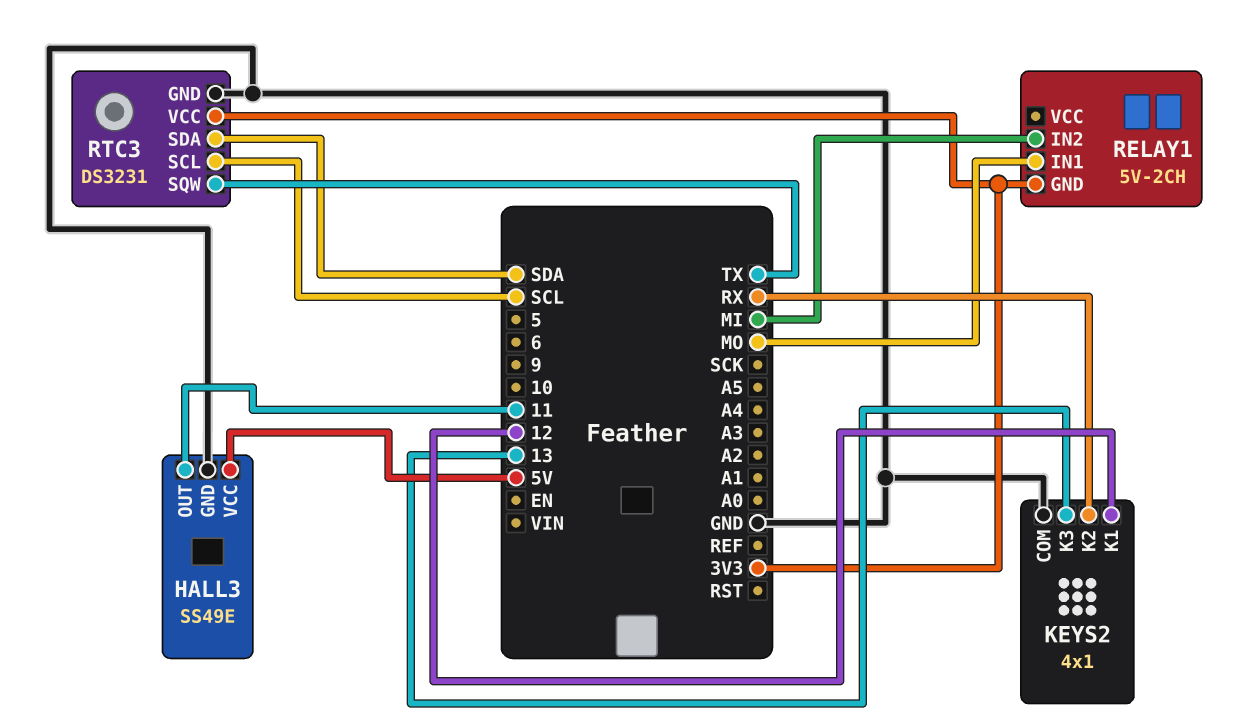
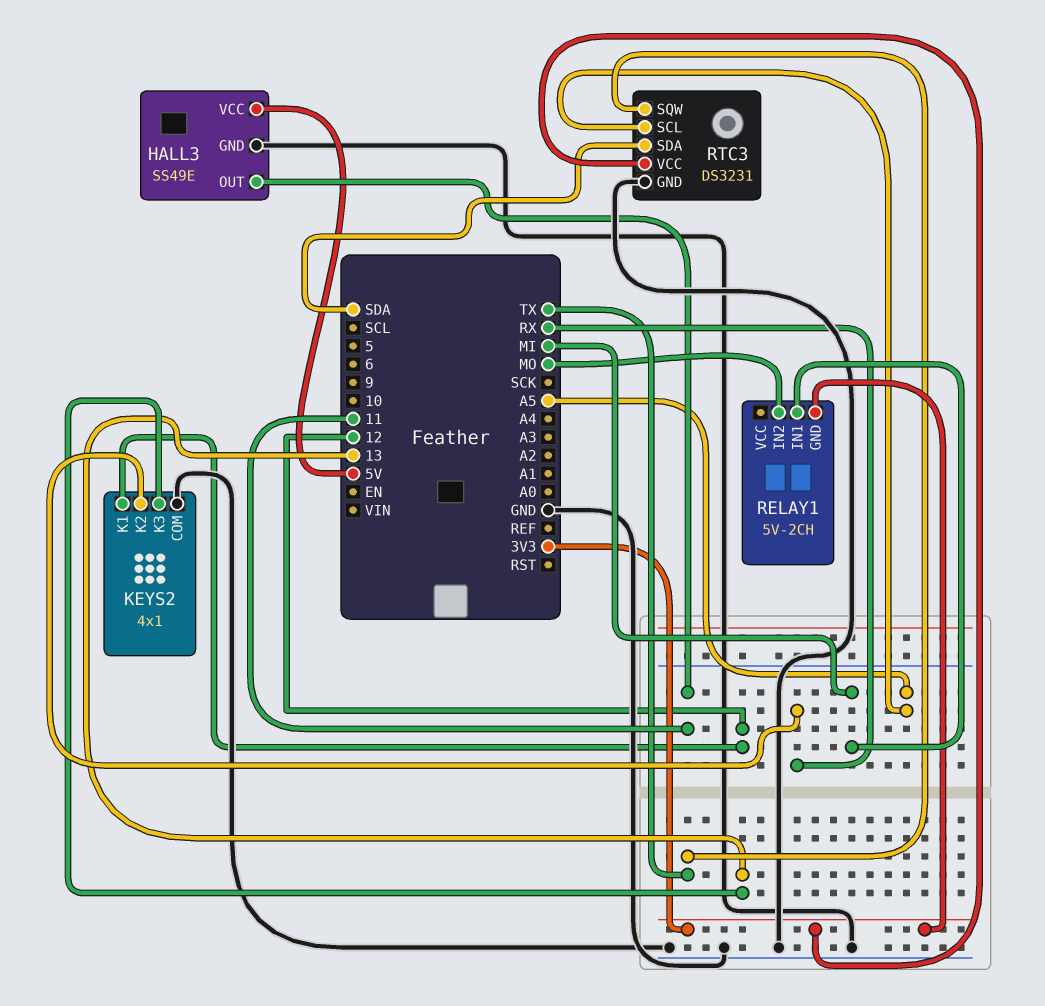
RELAY1 pin IN1: MO -> MI
RELAY1 pin IN2: MI -> MO
RTC3 pin SCL: SCL -> A5

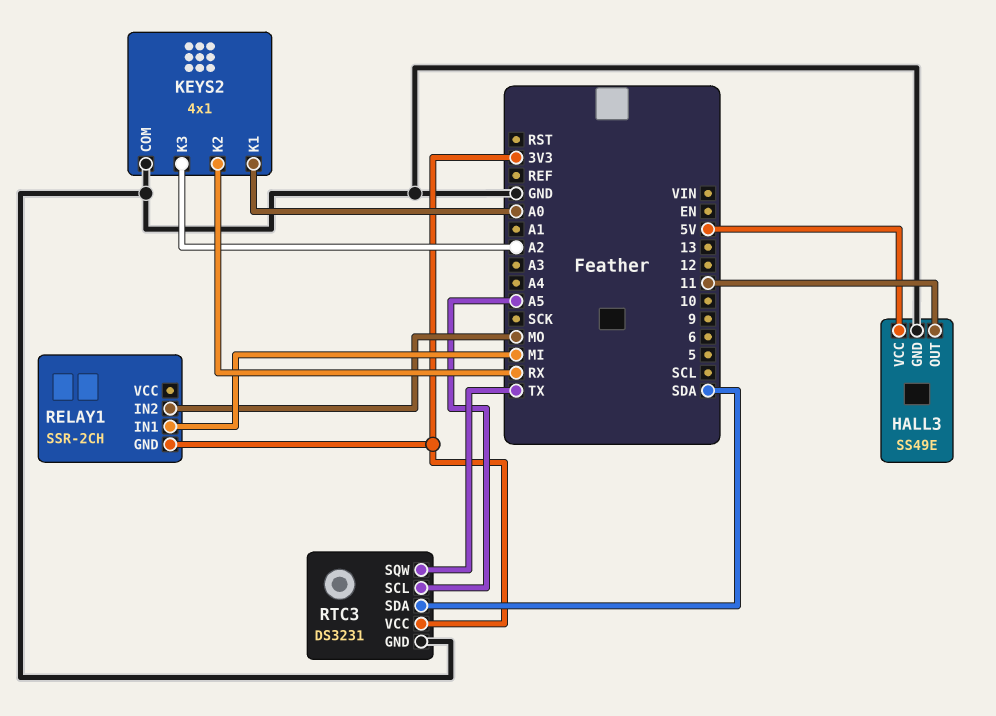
KEYS2 pin K1: 12 -> A0
KEYS2 pin K3: 13 -> A2
RELAY1: 5V-2CH -> SSR-2CH

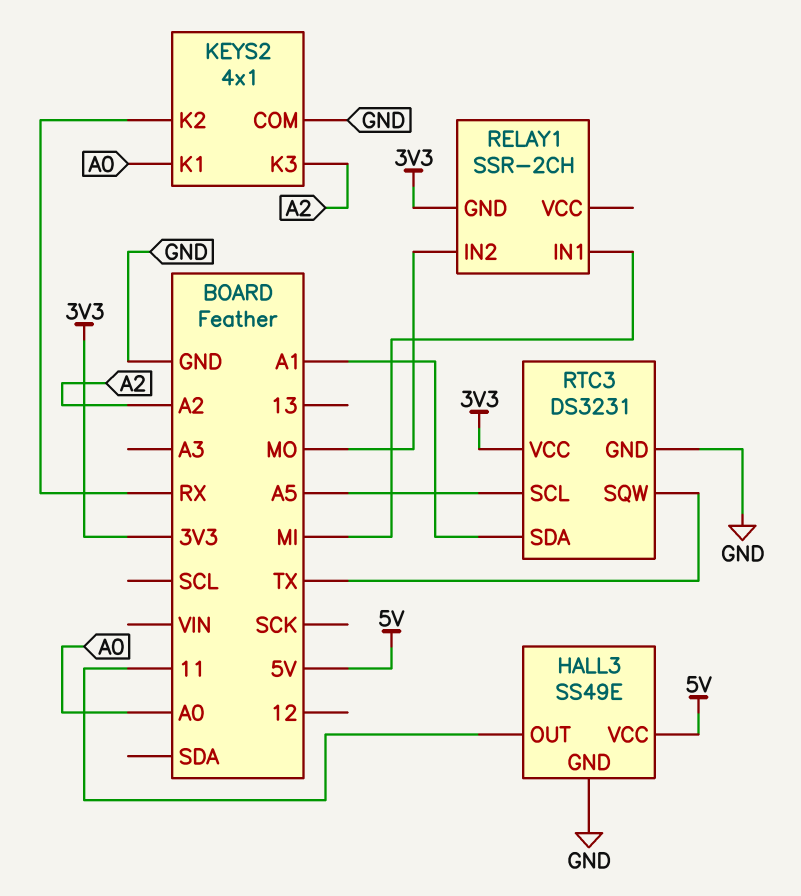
RTC3 pin SDA: SDA -> A1

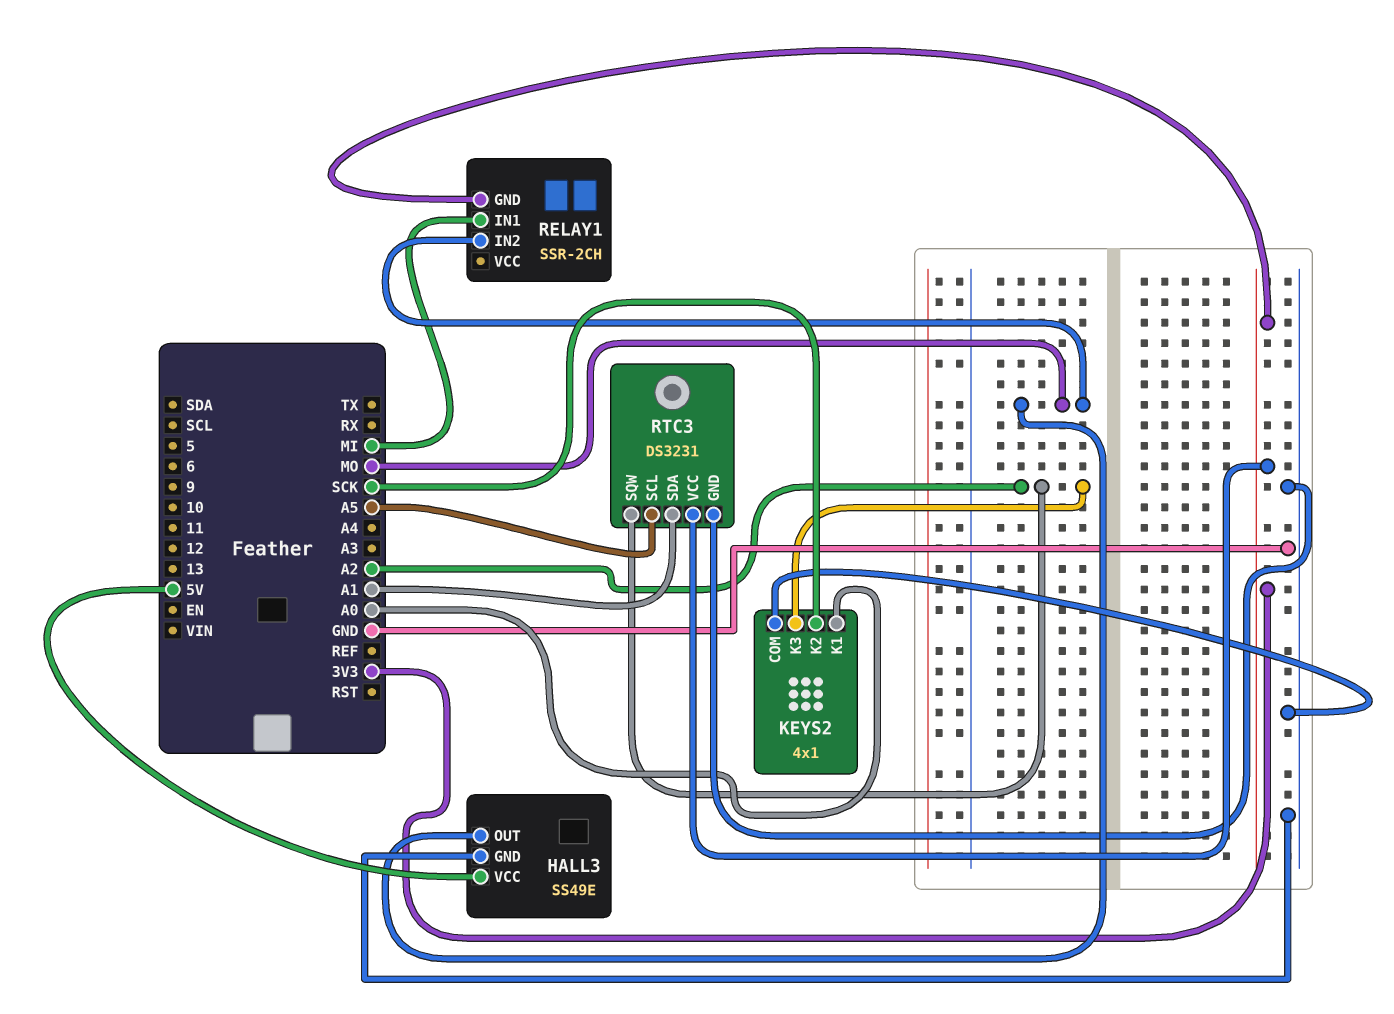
HALL3 pin OUT: 11 -> MO
KEYS2 pin K2: RX -> SCK
RTC3 pin SQW: TX -> A2

